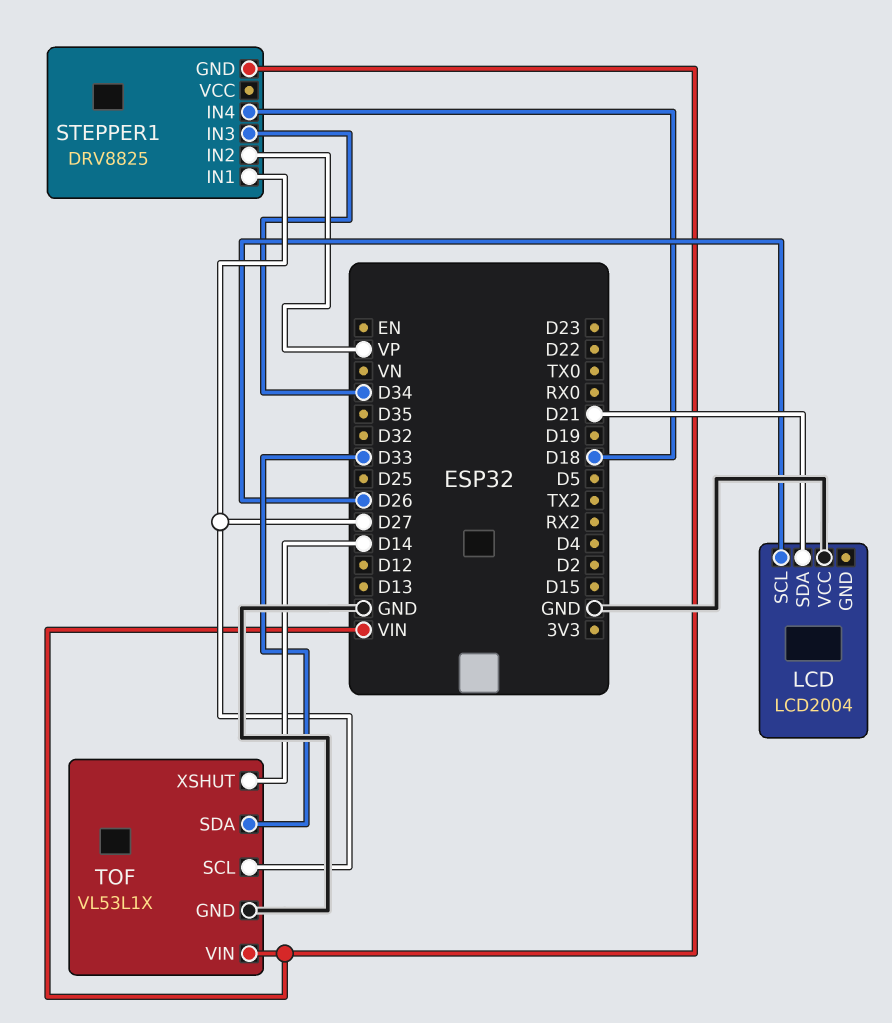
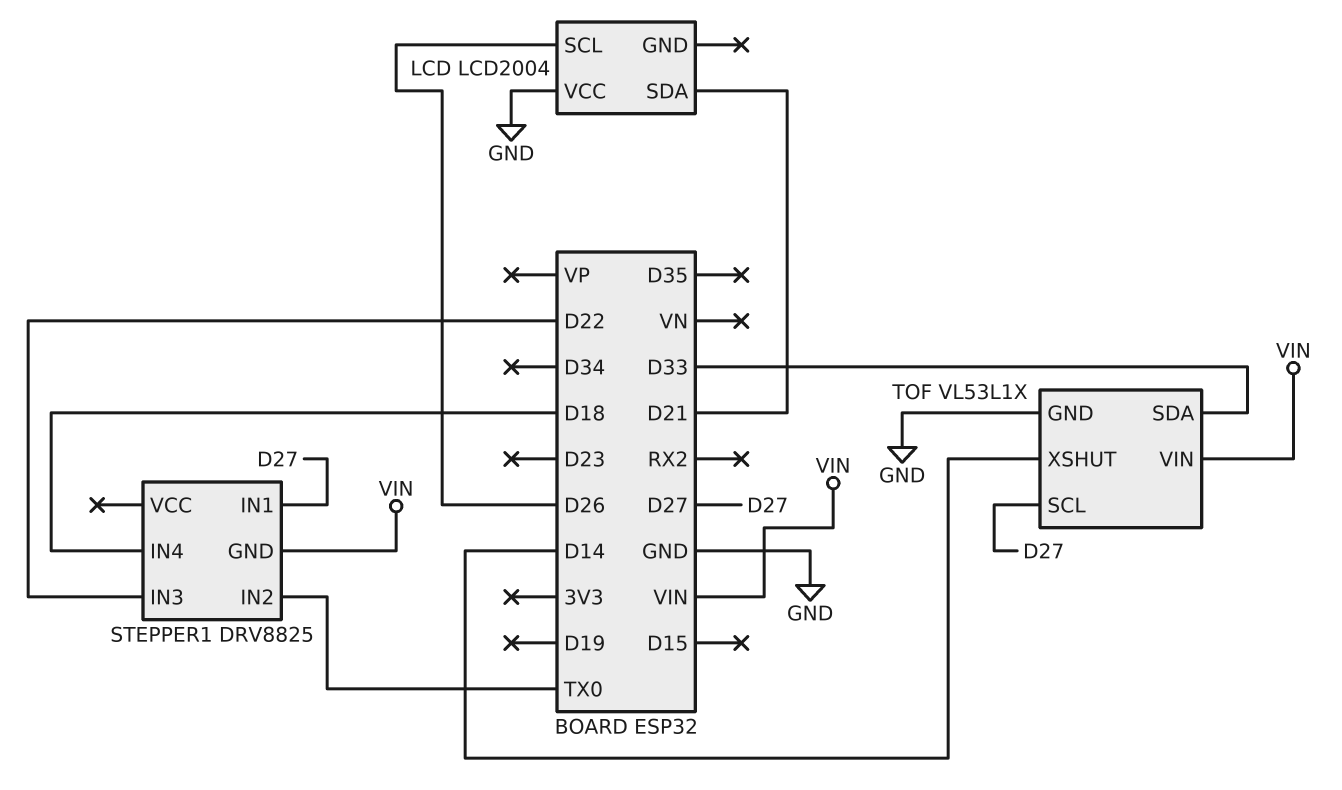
STEPPER1 pin IN2: VP -> TX0
STEPPER1 pin IN3: D34 -> D22

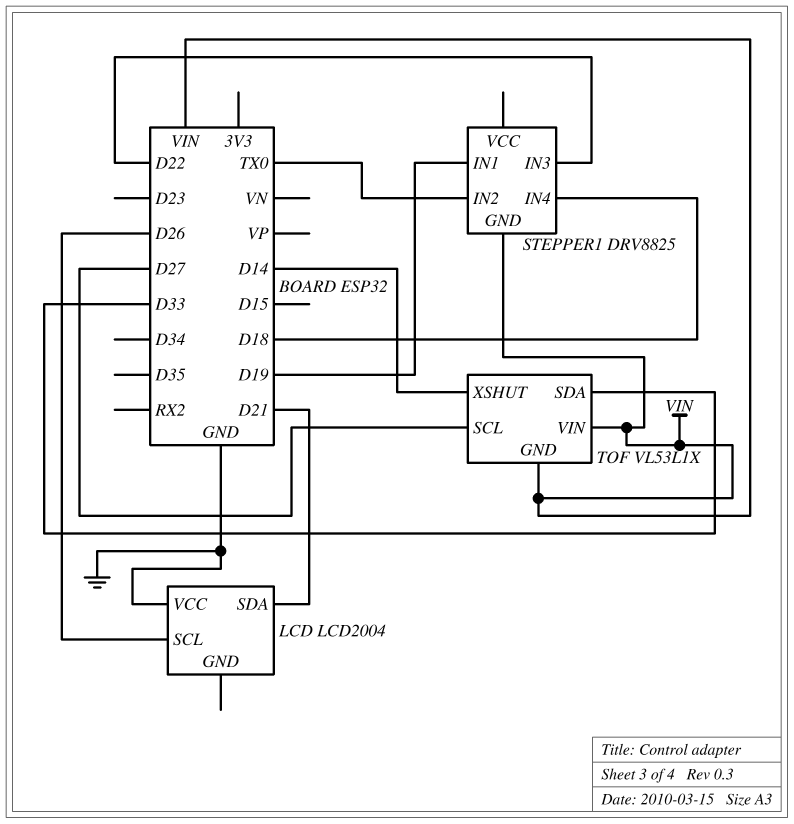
STEPPER1 pin IN1: D27 -> D19
TOF pin GND: GND -> VIN

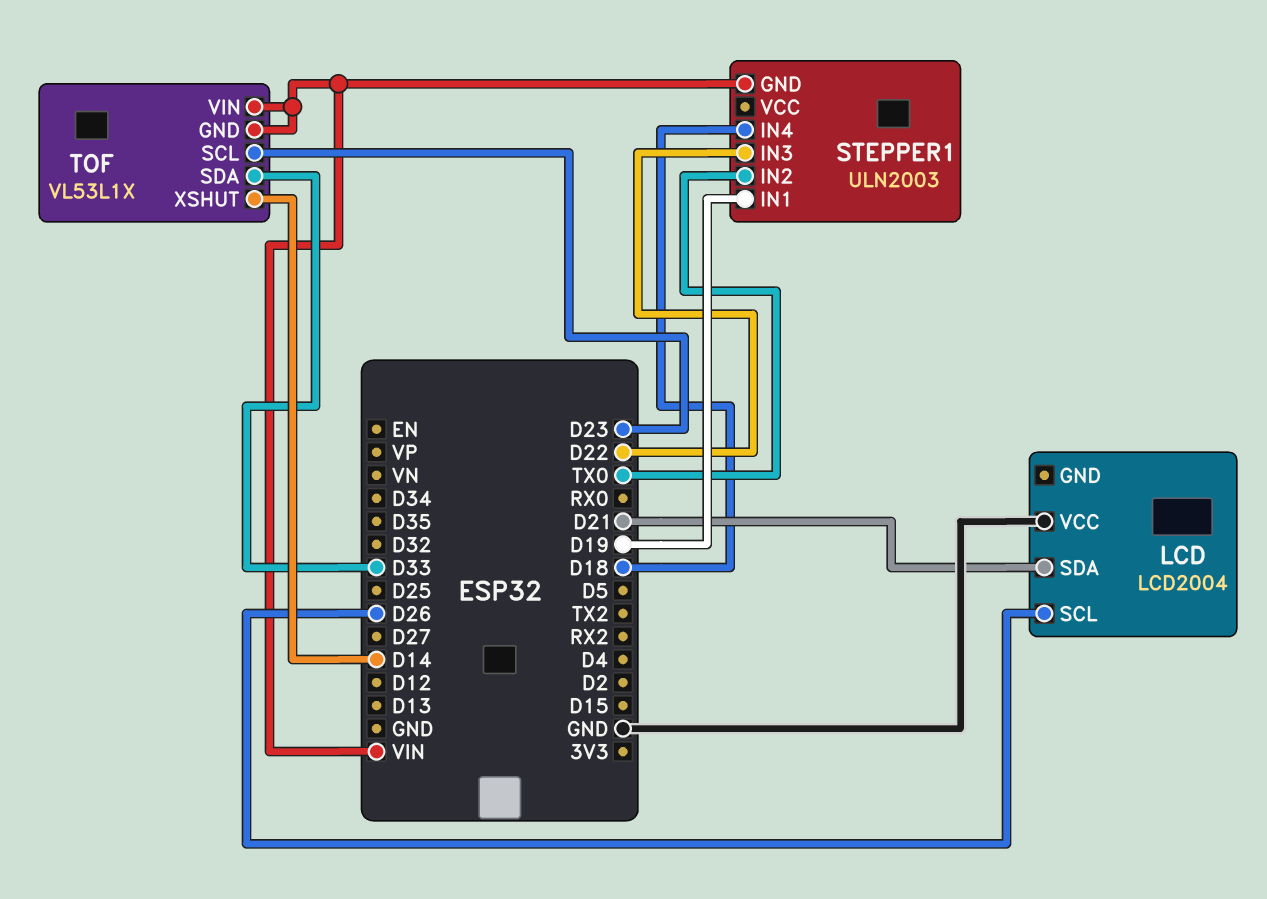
STEPPER1: DRV8825 -> ULN2003
TOF pin SCL: D27 -> D23

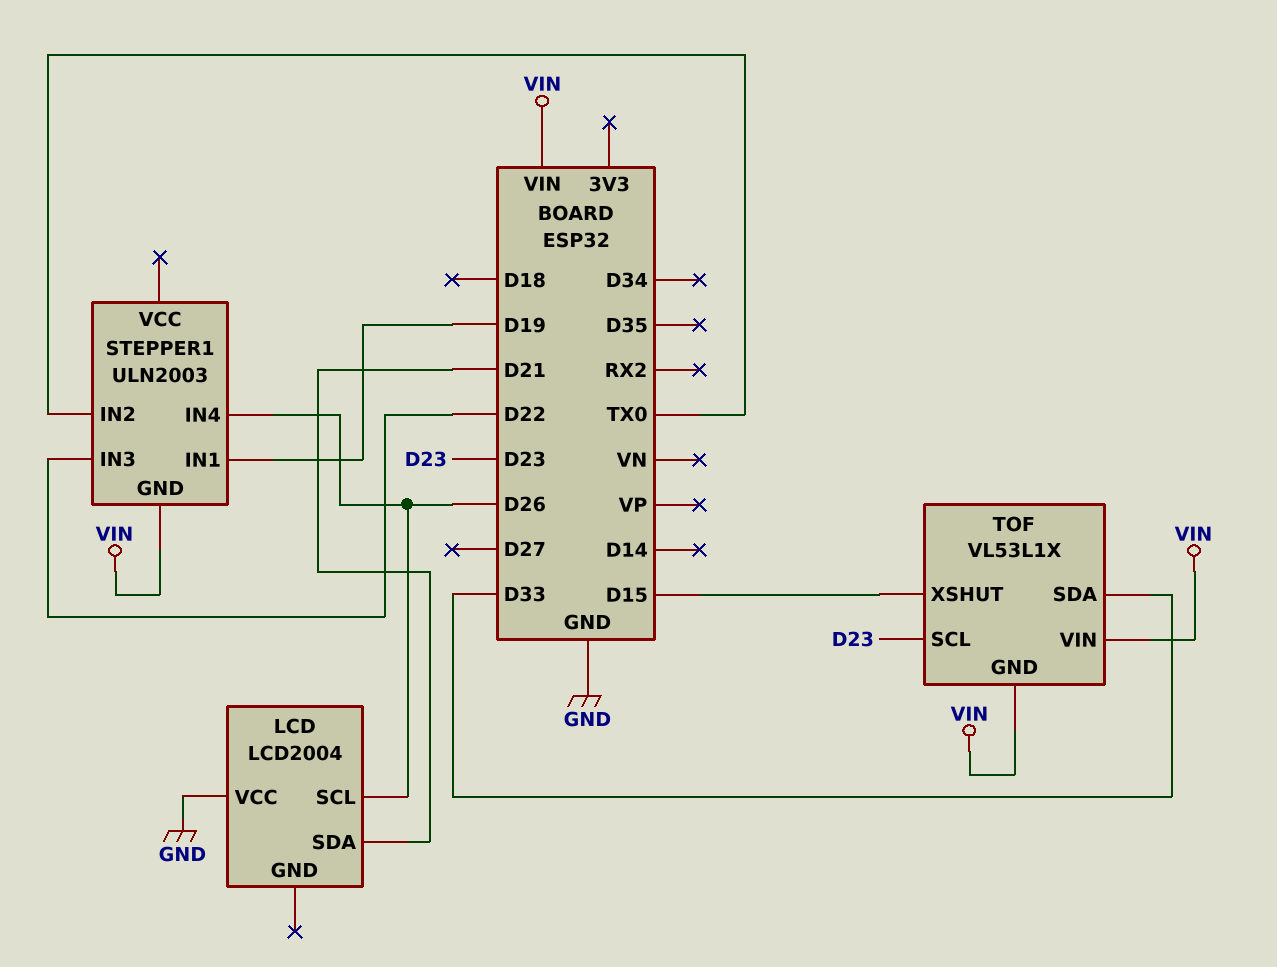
STEPPER1 pin IN4: D18 -> D26
TOF pin XSHUT: D14 -> D15

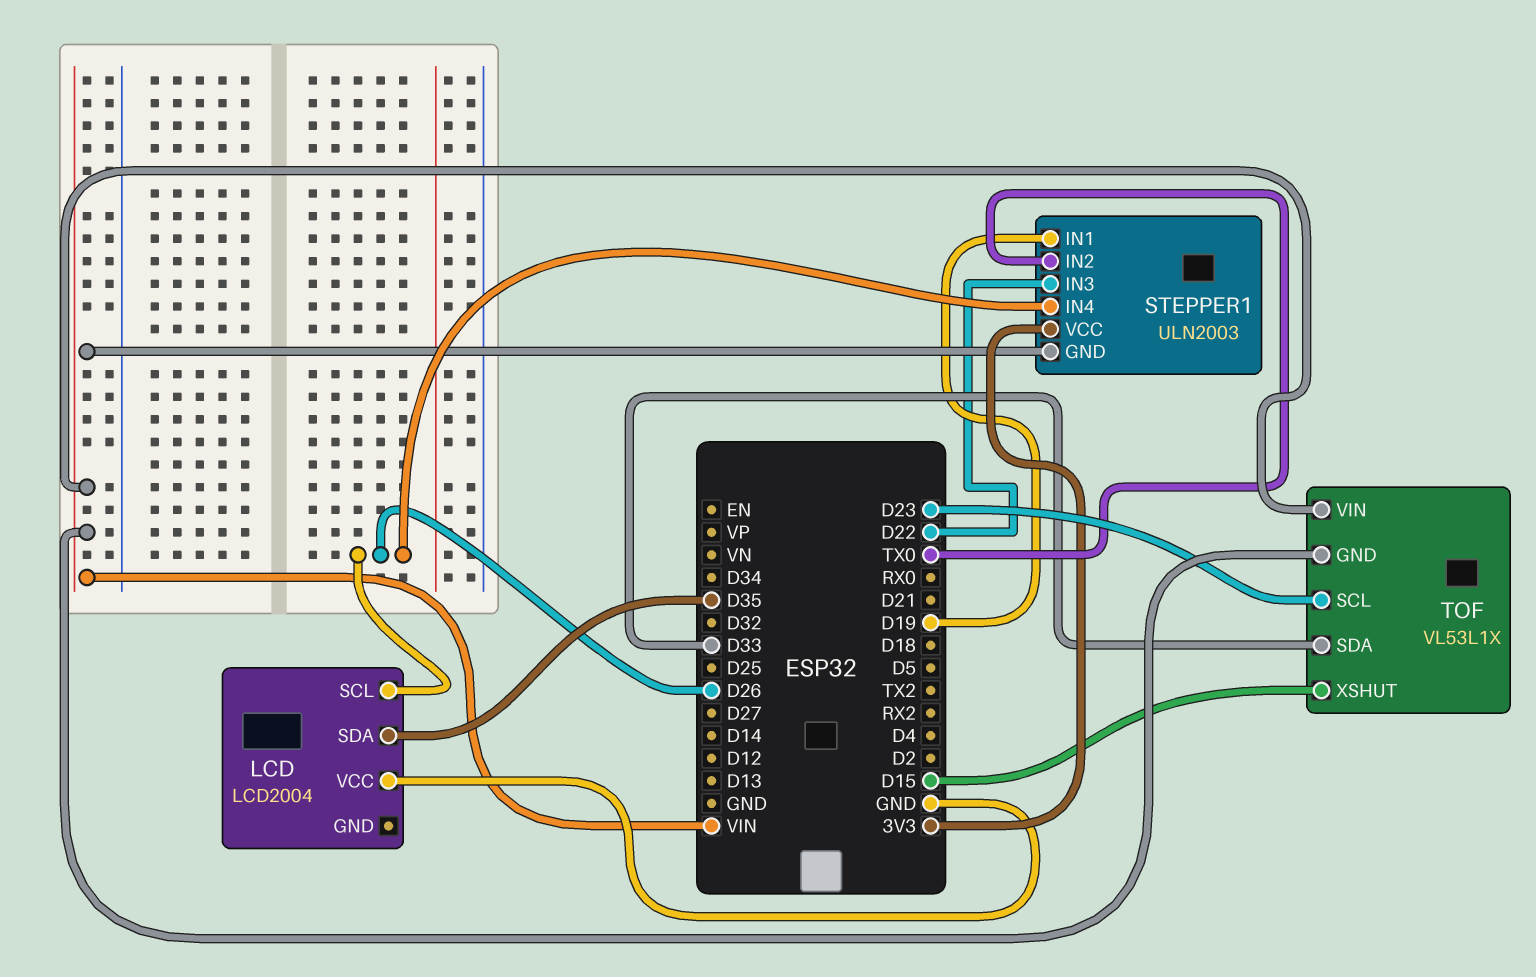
LCD pin SDA: D21 -> D35
STEPPER1 pin VCC: none -> 3V3

